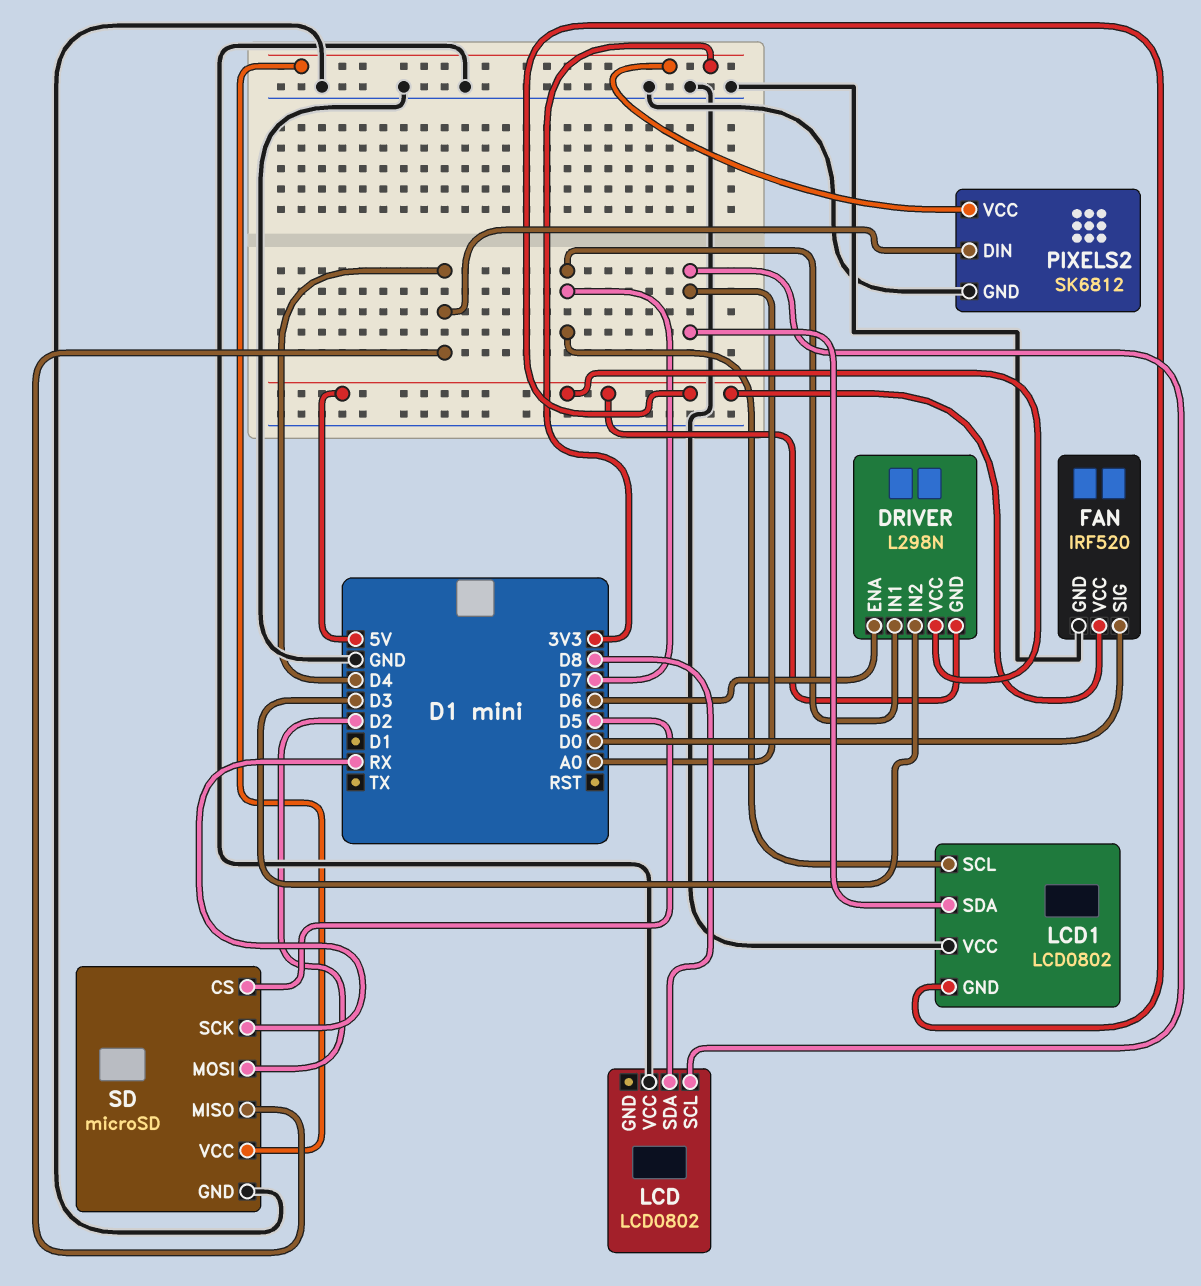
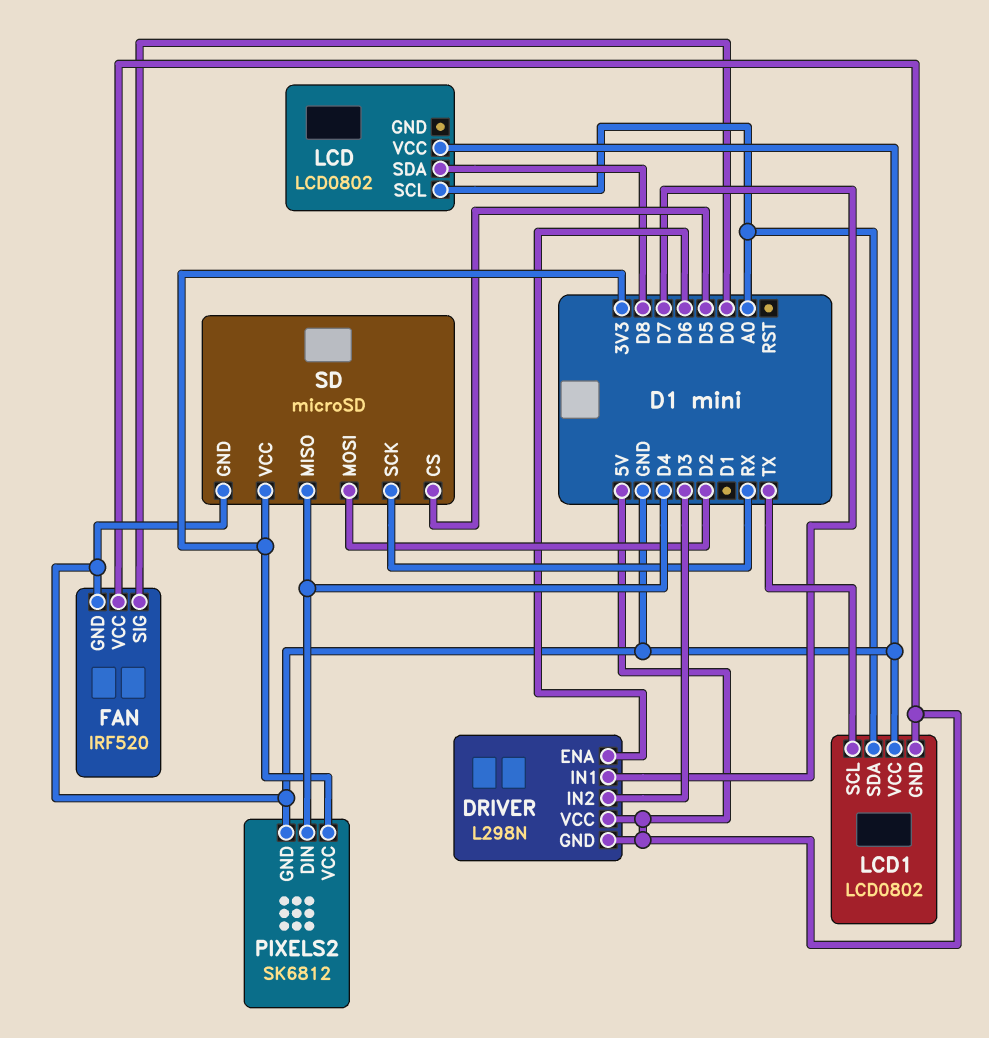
LCD1 pin SCL: D7 -> TX

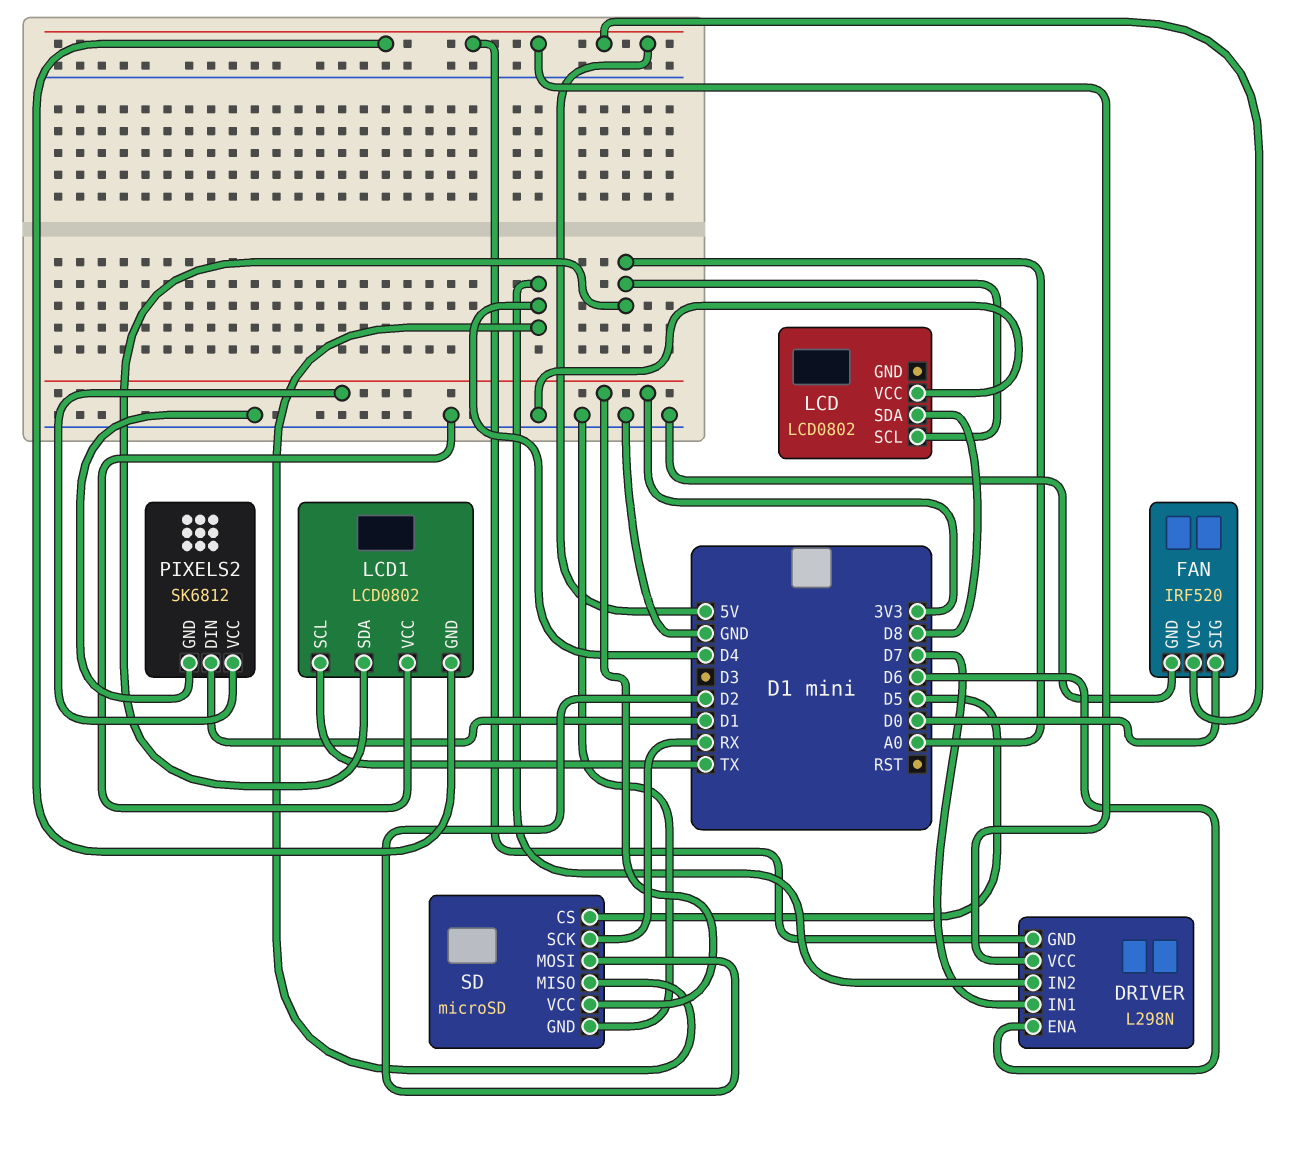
DRIVER pin IN2: D3 -> D4
PIXELS2 pin DIN: D4 -> D1

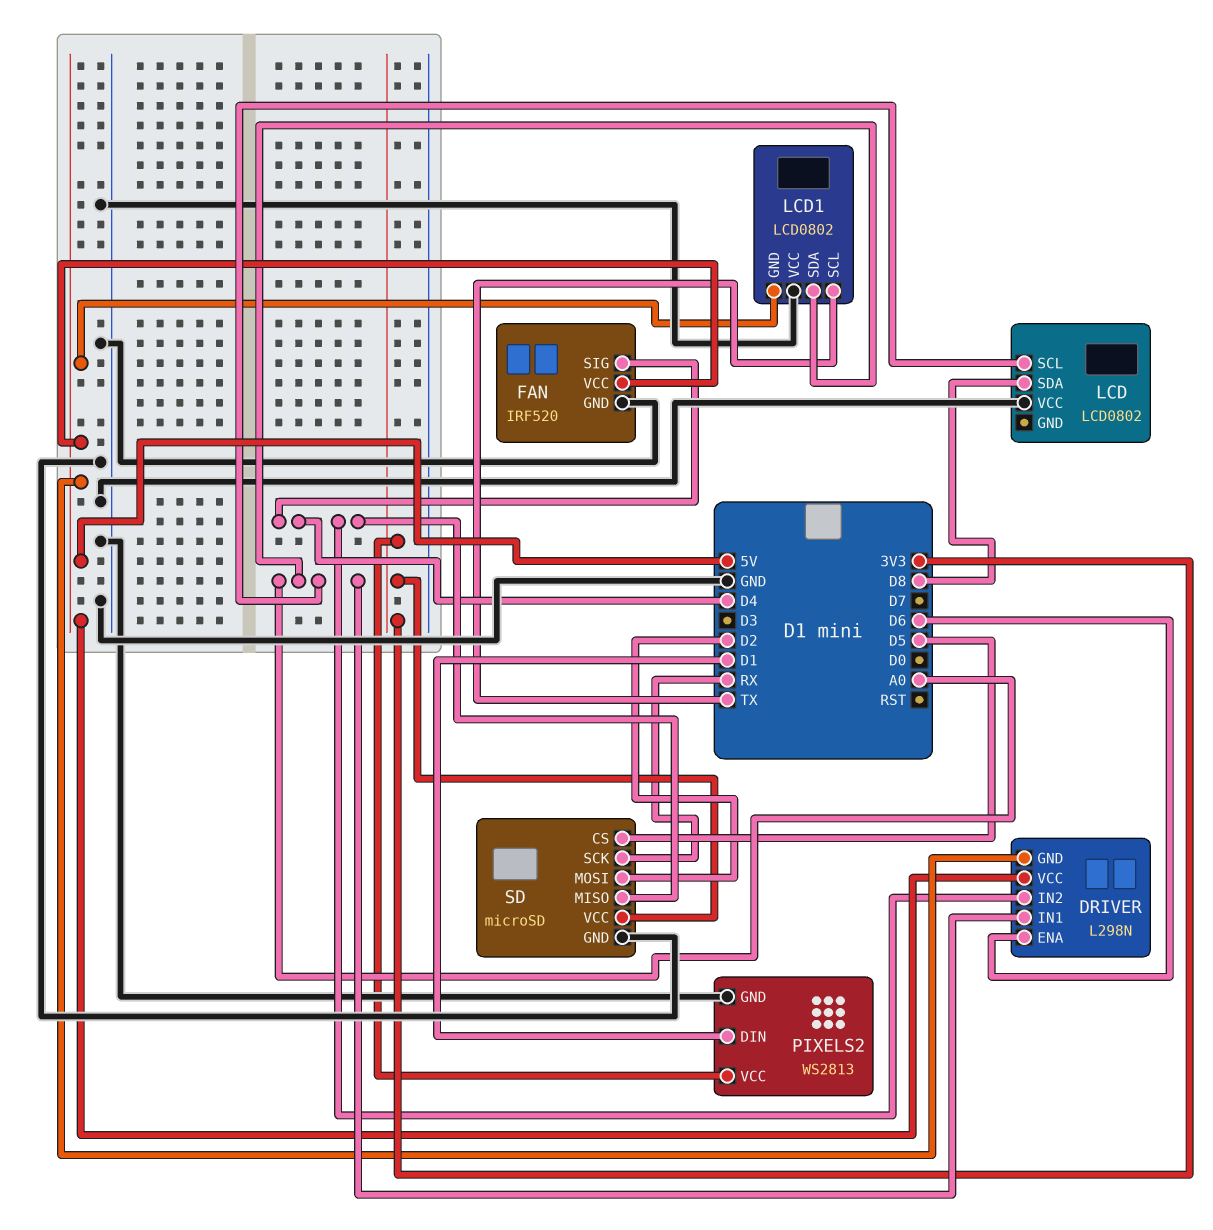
DRIVER pin IN1: D7 -> A0
FAN pin SIG: D0 -> D4
PIXELS2: SK6812 -> WS2813

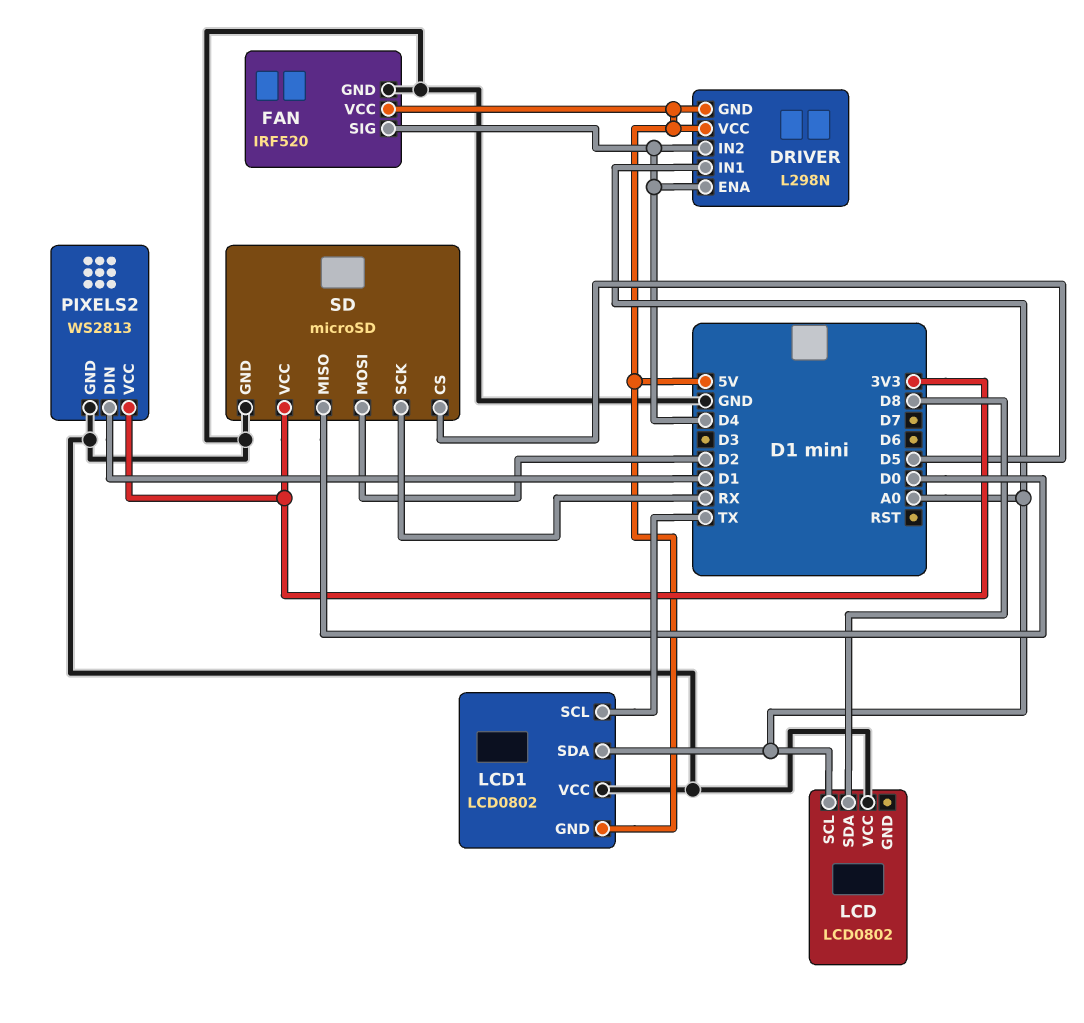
DRIVER pin ENA: D6 -> D4
SD pin MISO: D4 -> D0

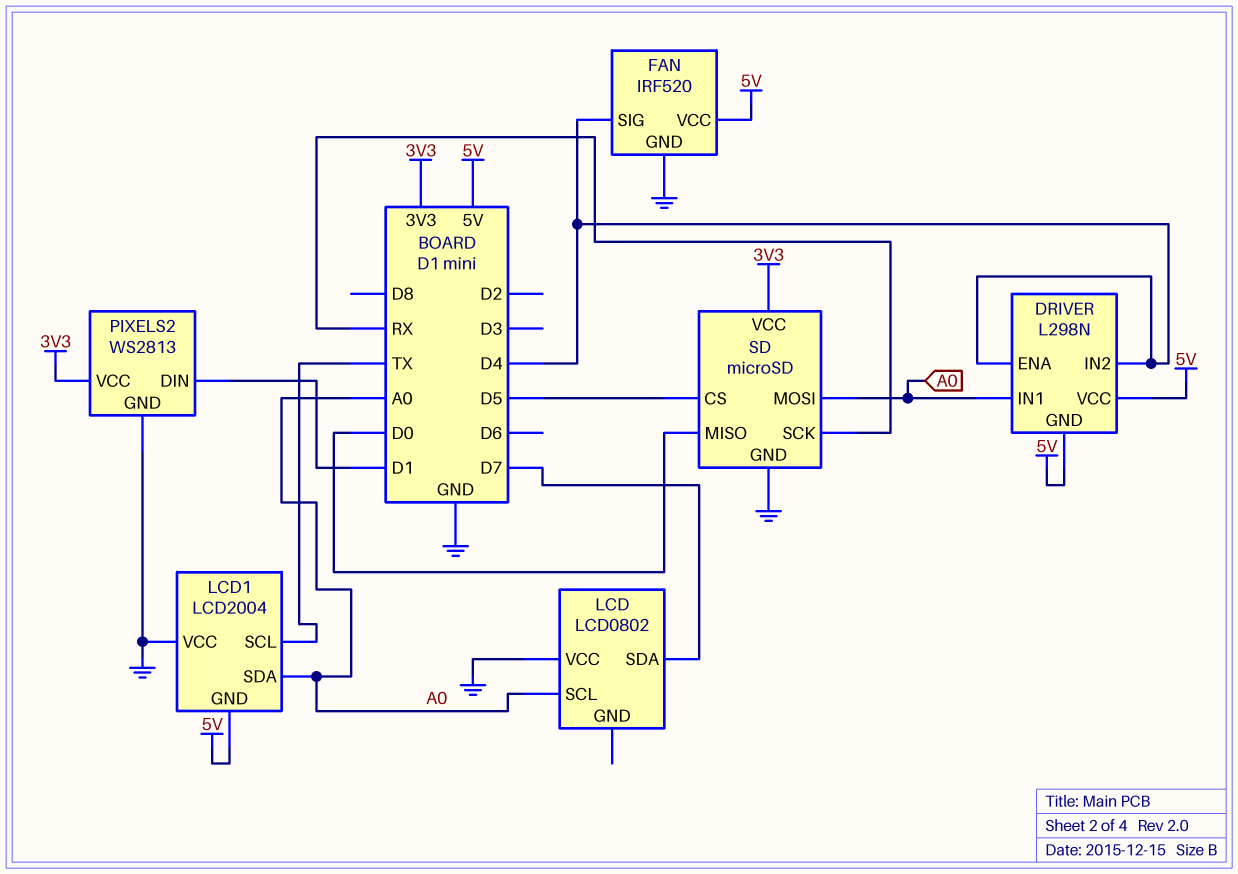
LCD pin SDA: D8 -> D7
LCD1: LCD0802 -> LCD2004
SD pin MOSI: D2 -> A0

